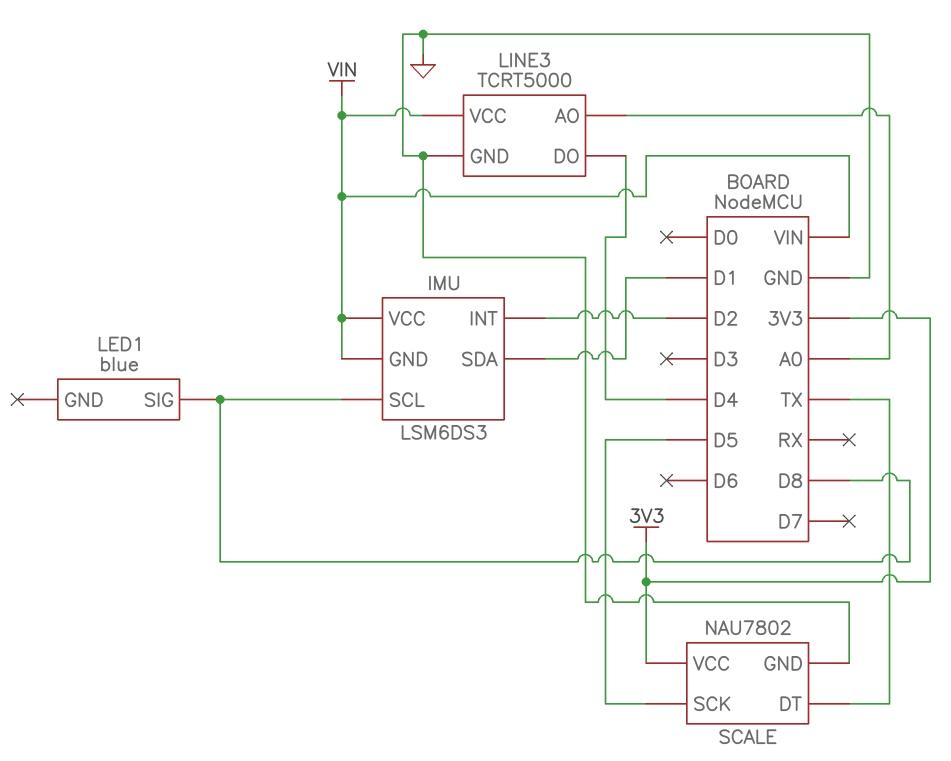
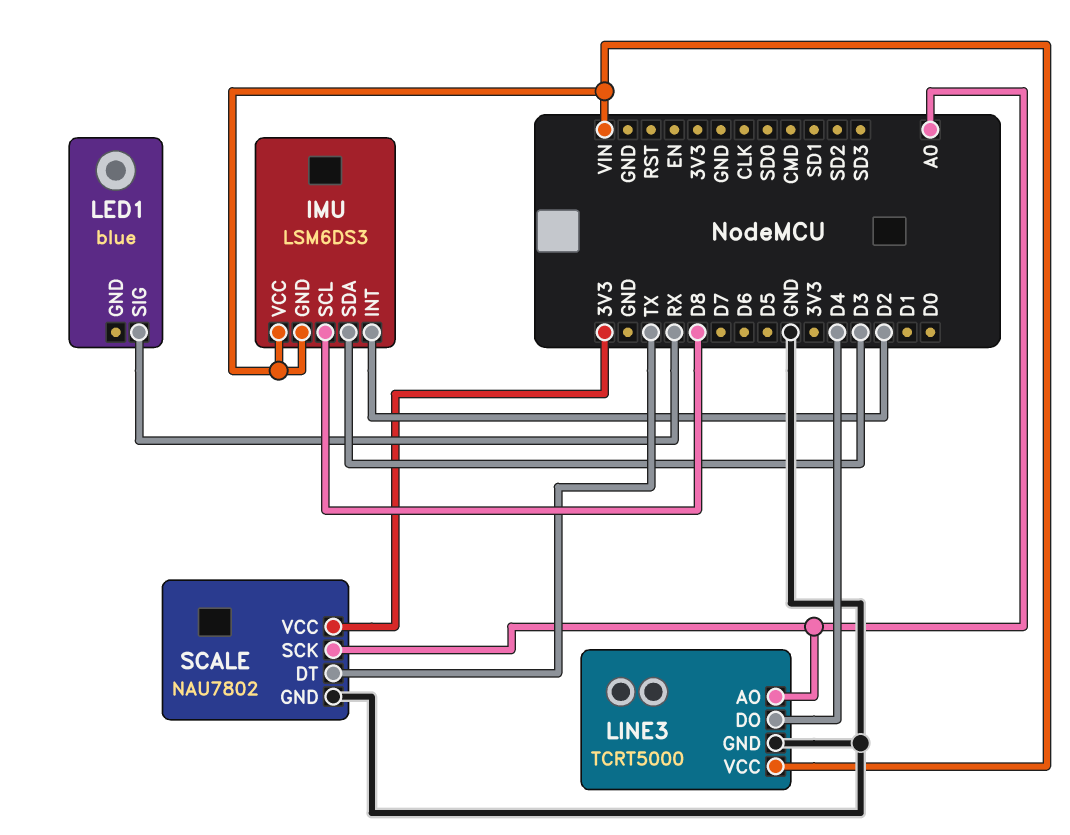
IMU pin SDA: D1 -> D3
LED1 pin SIG: D8 -> RX
SCALE pin SCK: D5 -> A0

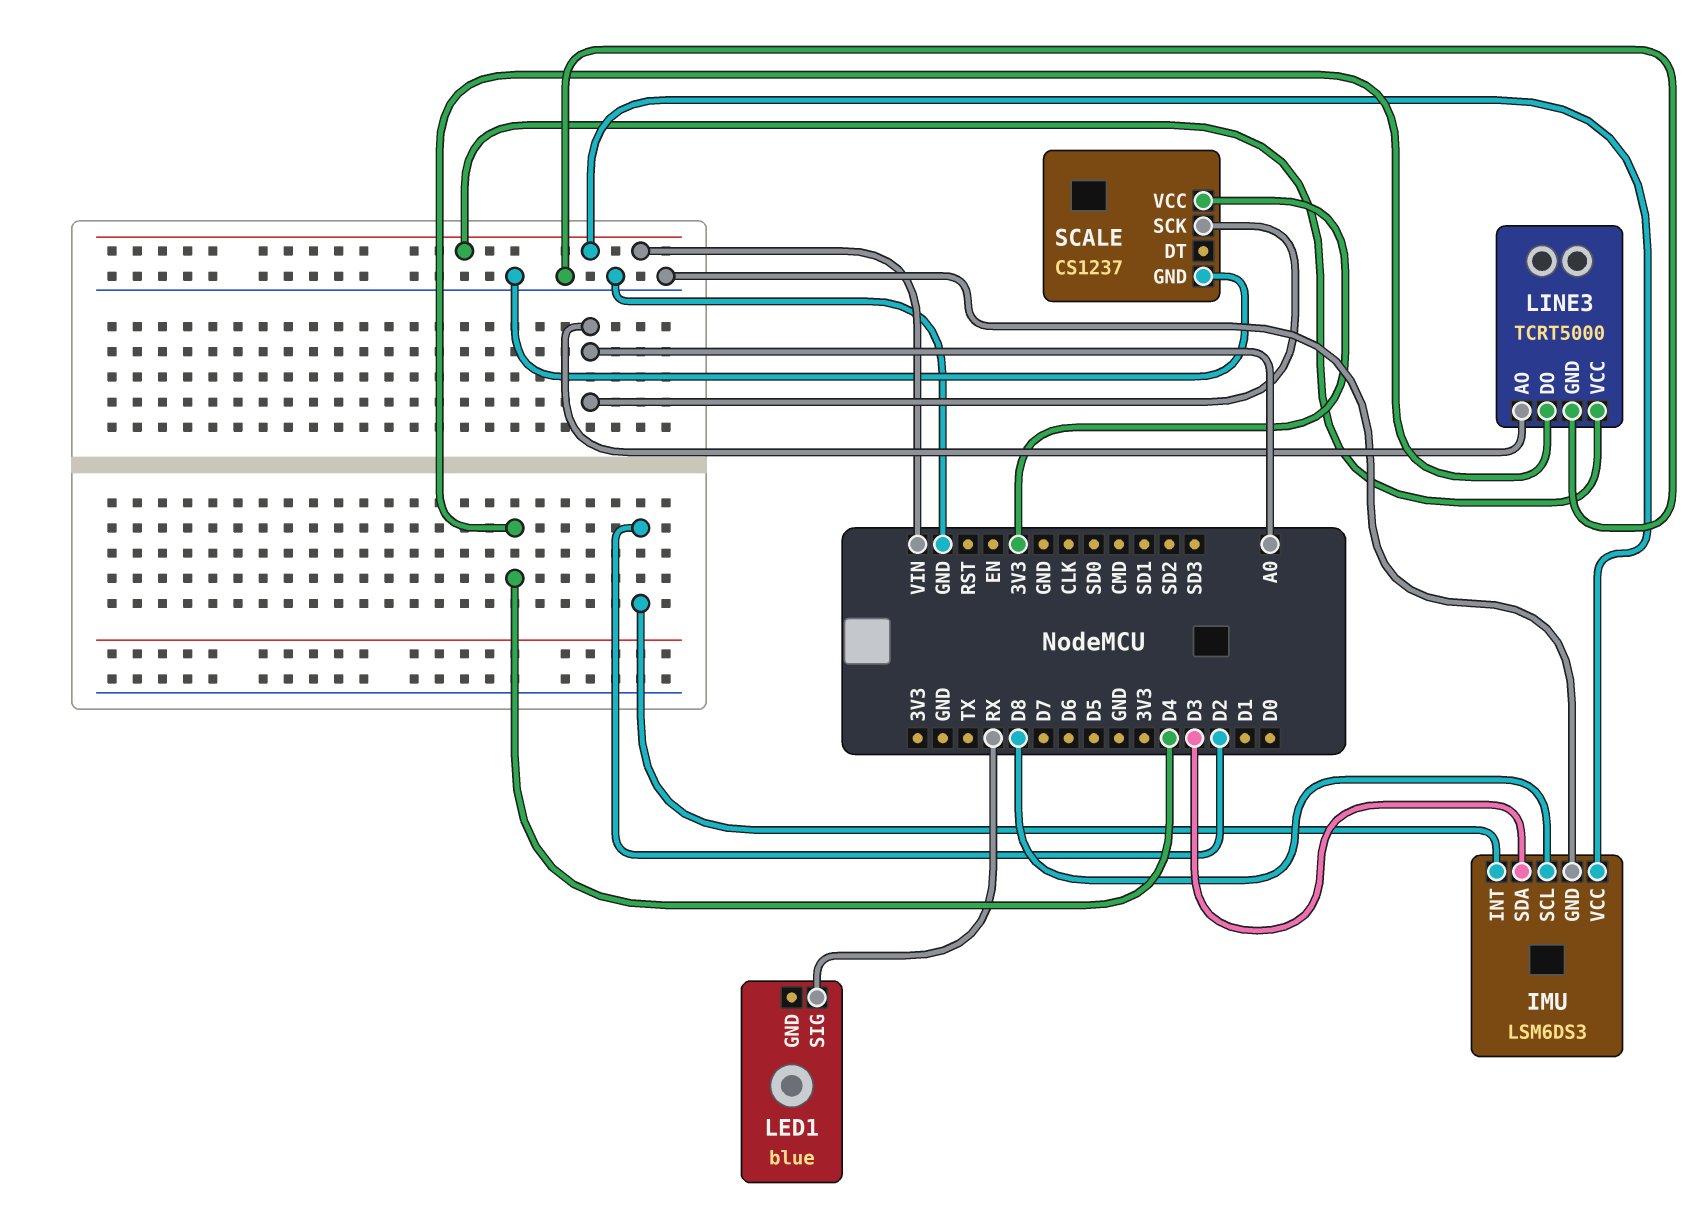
IMU pin GND: VIN -> GND
SCALE: NAU7802 -> CS1237
SCALE pin DT: TX -> none

